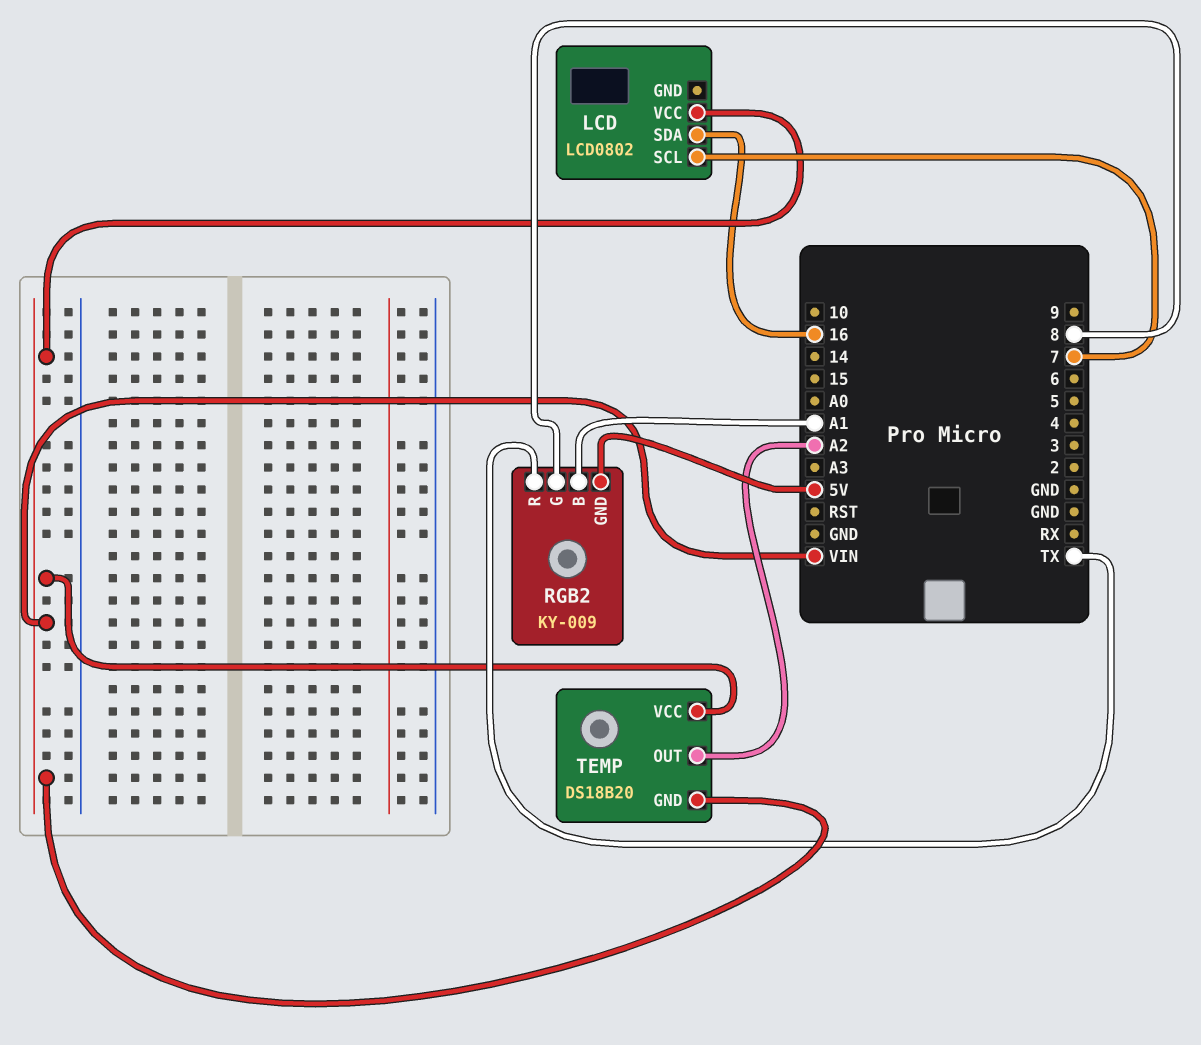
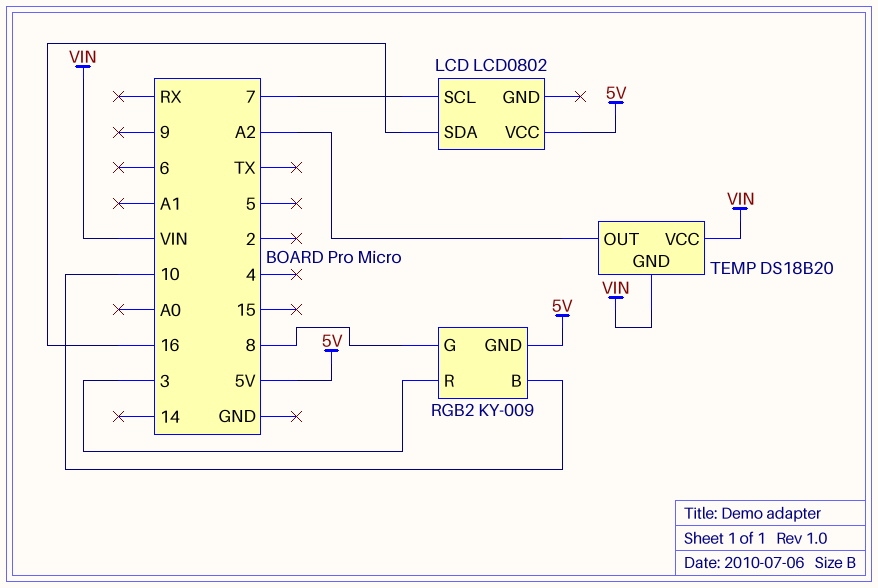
LCD pin VCC: VIN -> 5V
RGB2 pin B: A1 -> 10
RGB2 pin R: TX -> 3

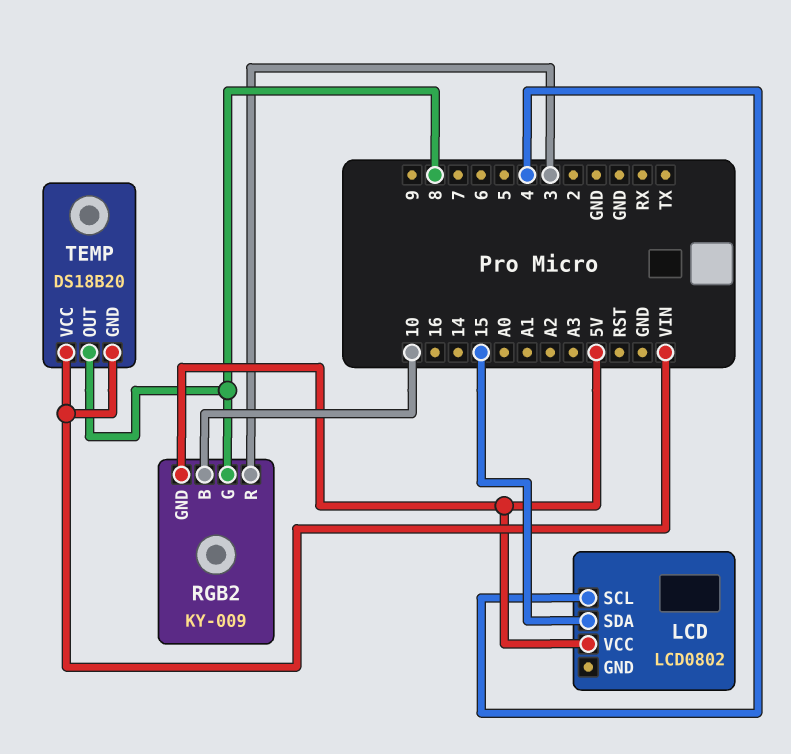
LCD pin SCL: 7 -> 4
LCD pin SDA: 16 -> 15
TEMP pin OUT: A2 -> 8

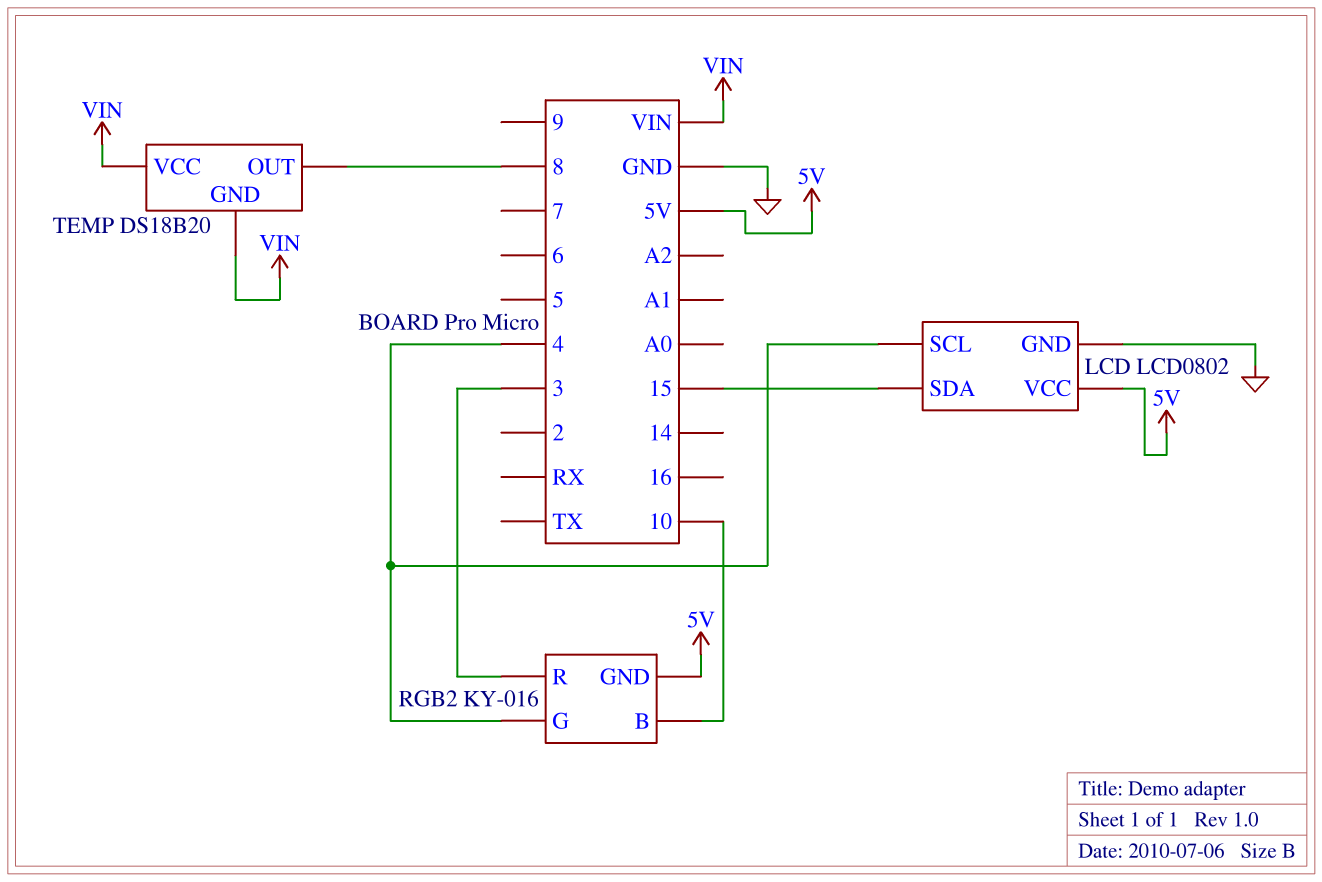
LCD pin GND: none -> GND
RGB2: KY-009 -> KY-016
RGB2 pin G: 8 -> 4

